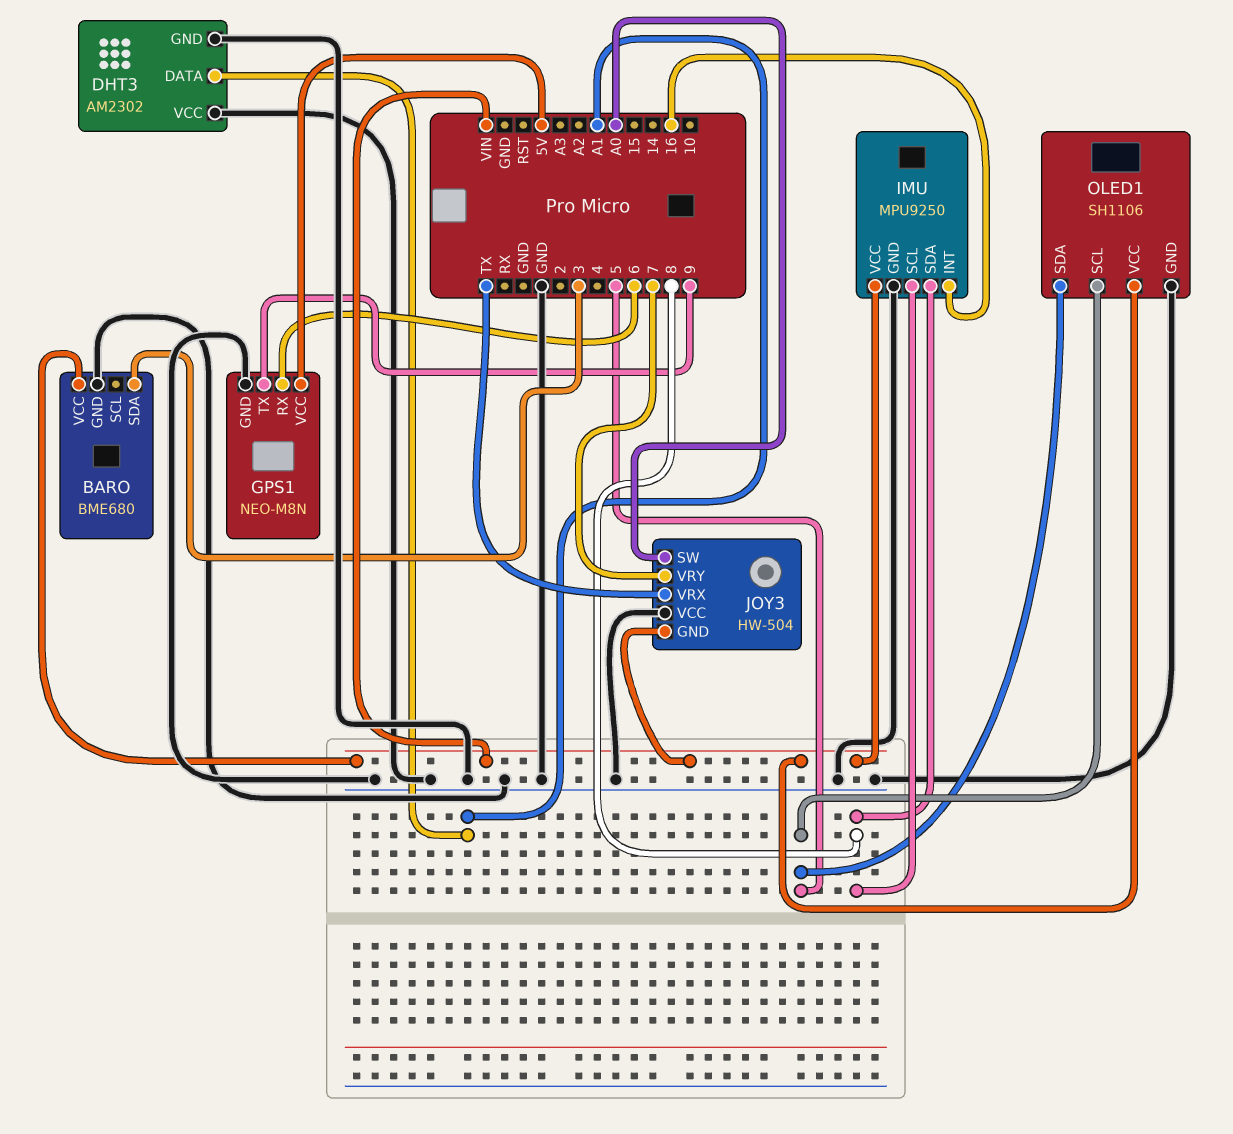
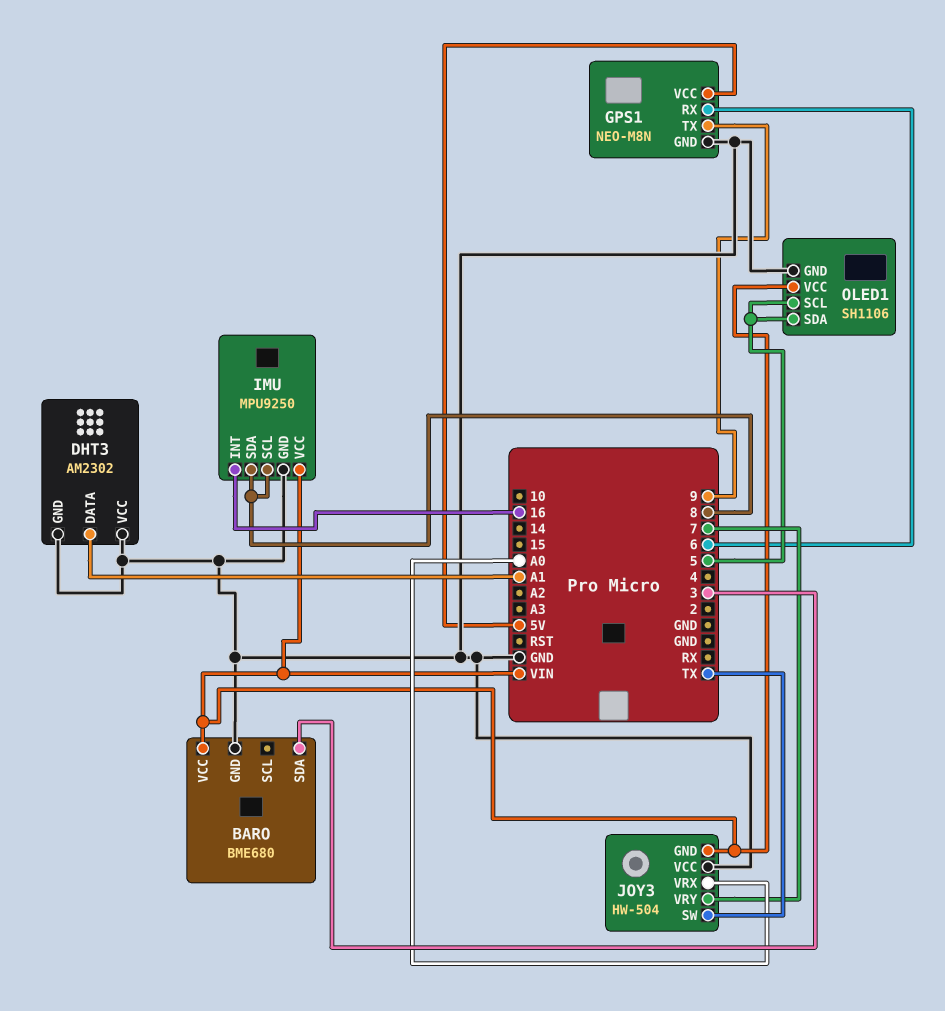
JOY3 pin SW: A0 -> TX
JOY3 pin VRX: TX -> A0

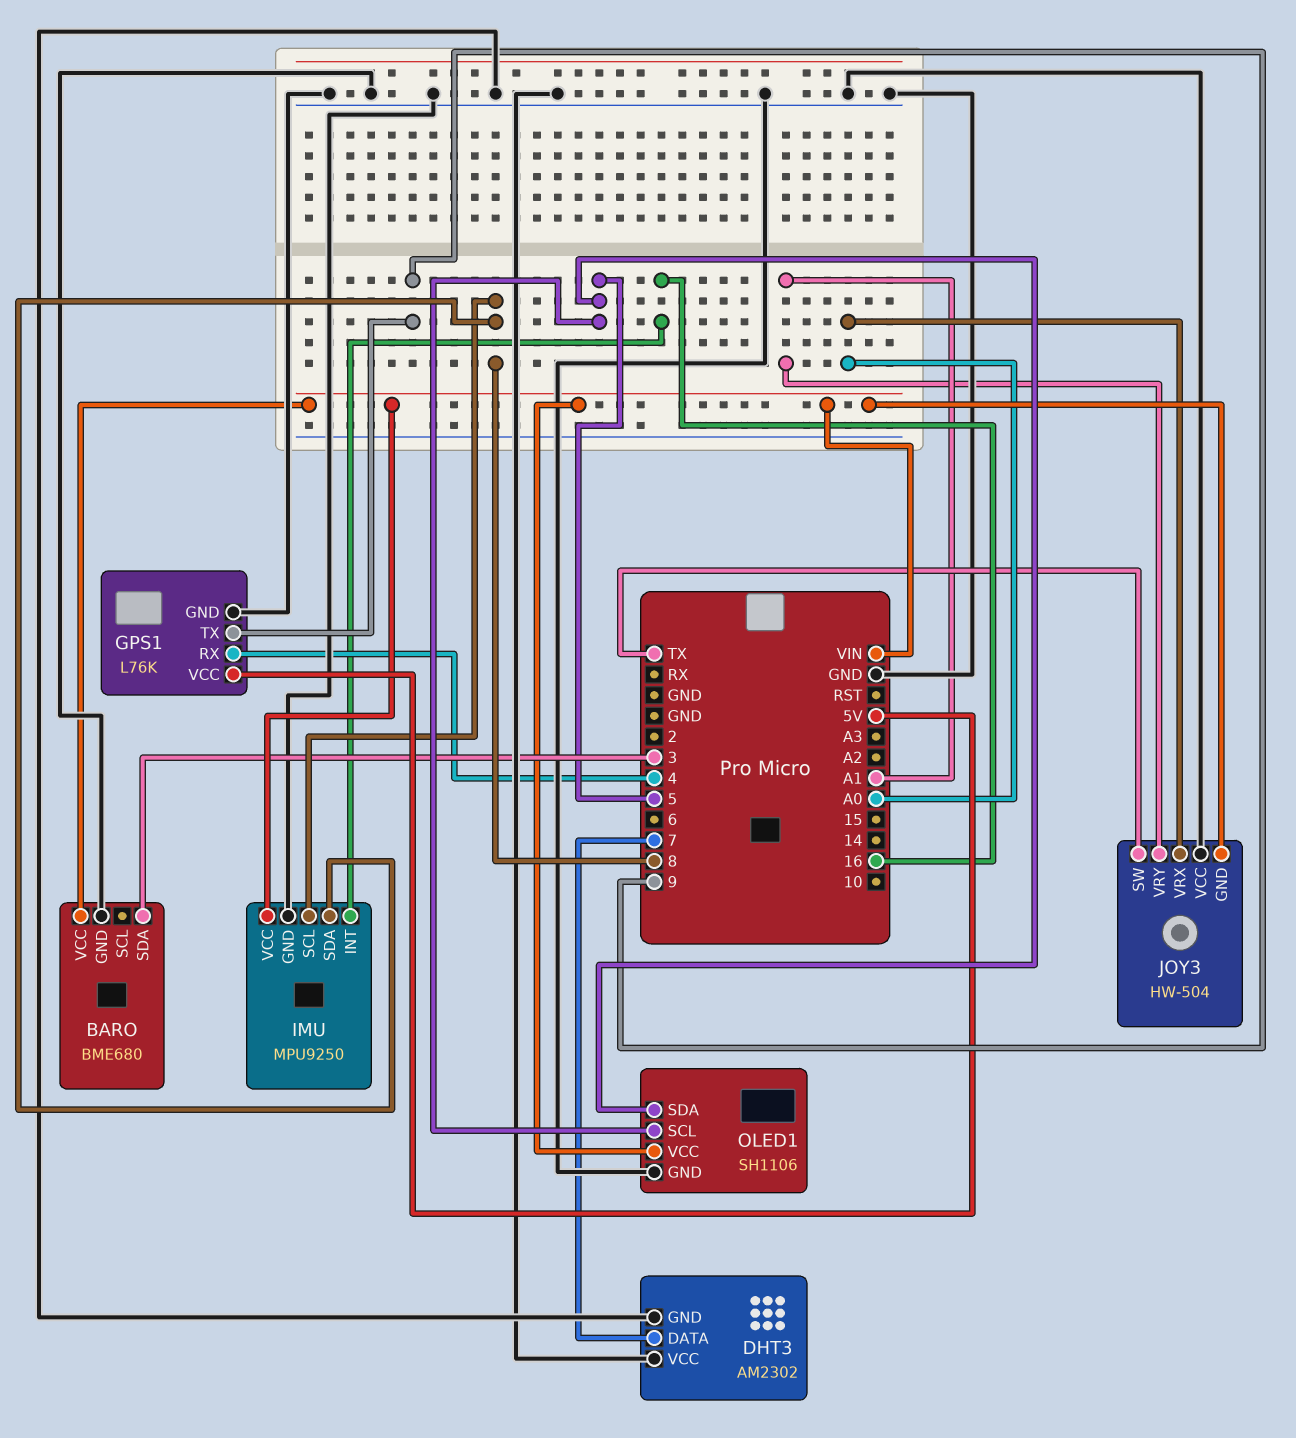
DHT3 pin DATA: A1 -> 7
GPS1: NEO-M8N -> L76K
GPS1 pin RX: 6 -> 4
JOY3 pin VRY: 7 -> A1

